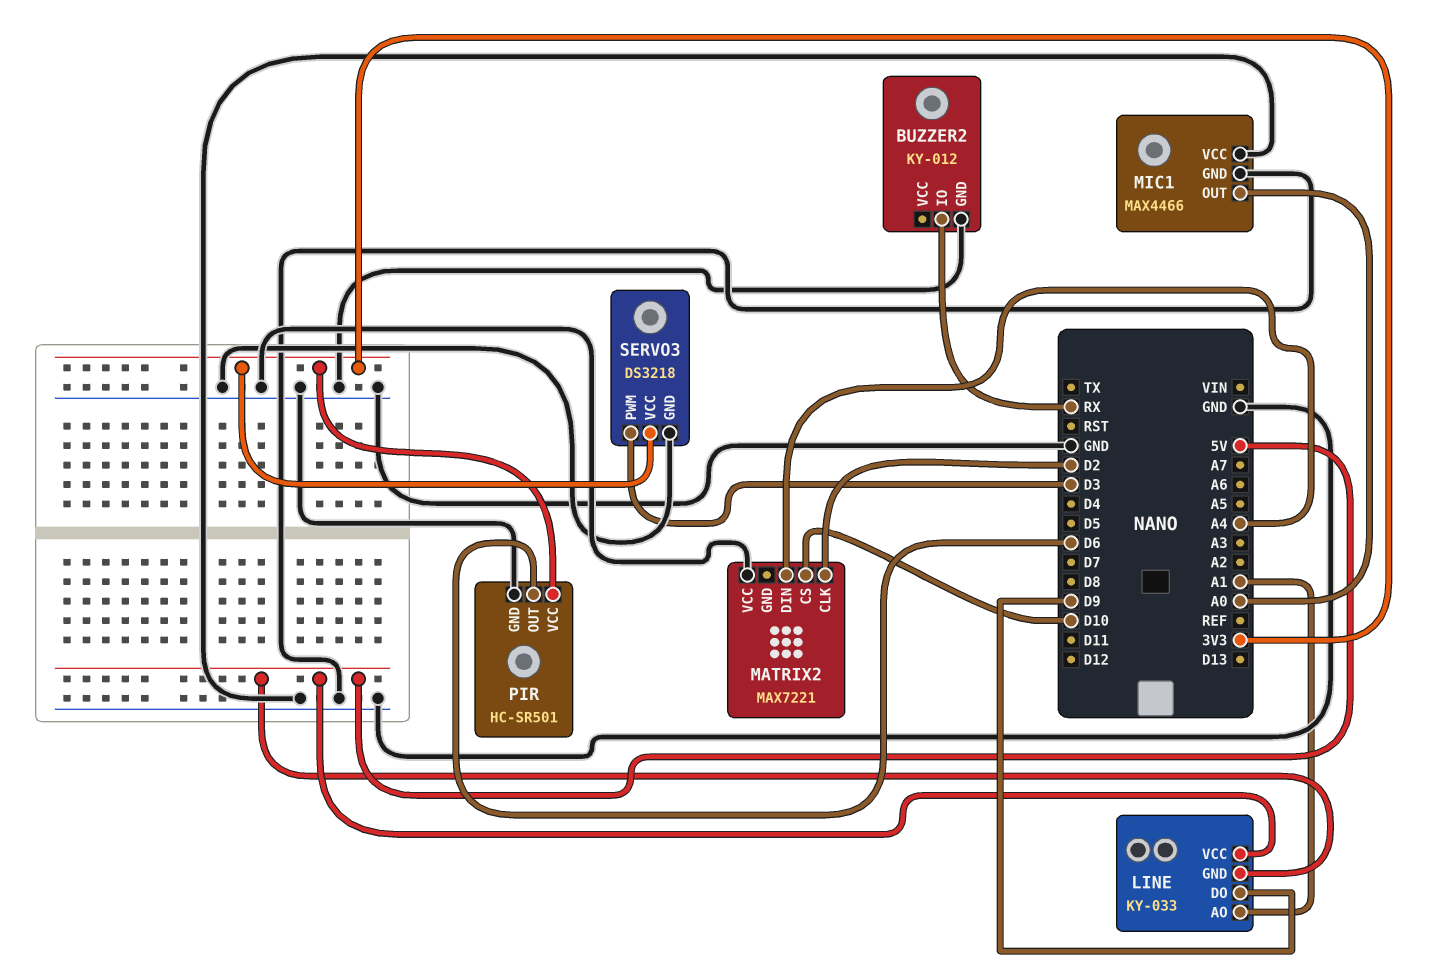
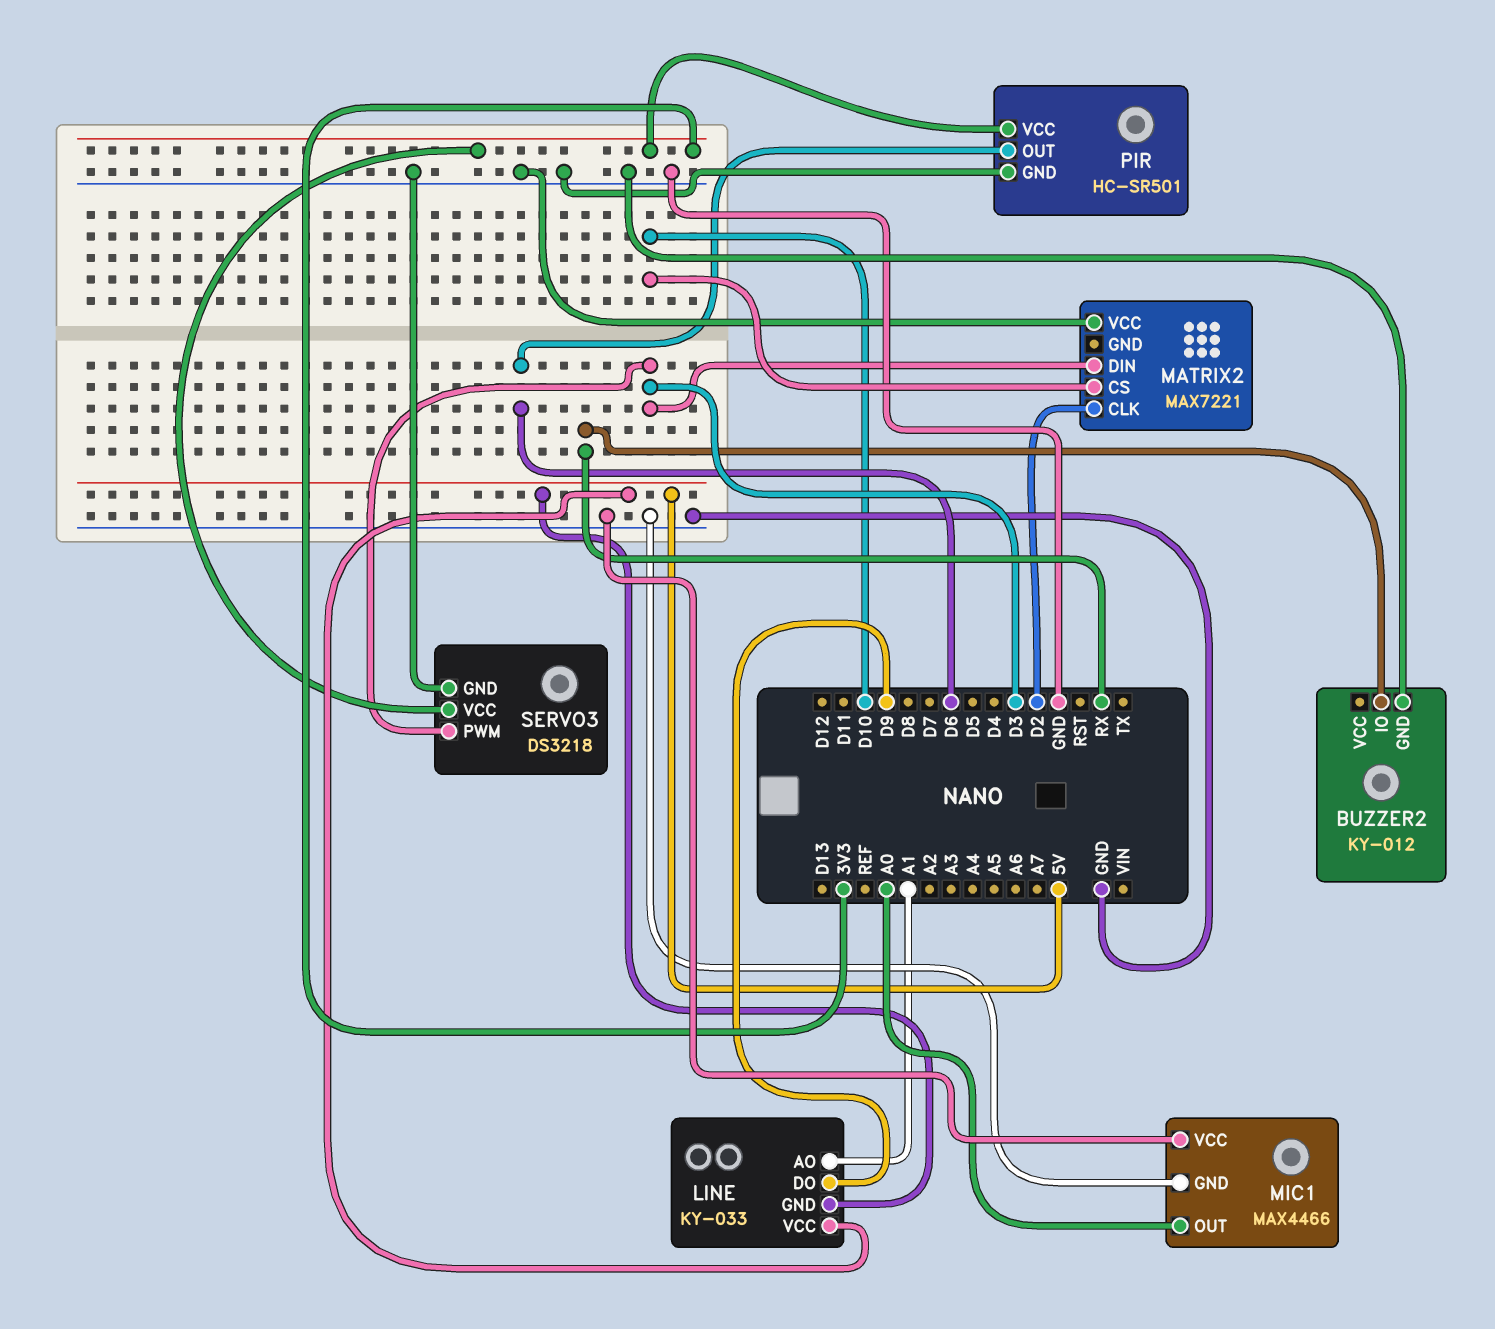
MATRIX2 pin DIN: A4 -> D3

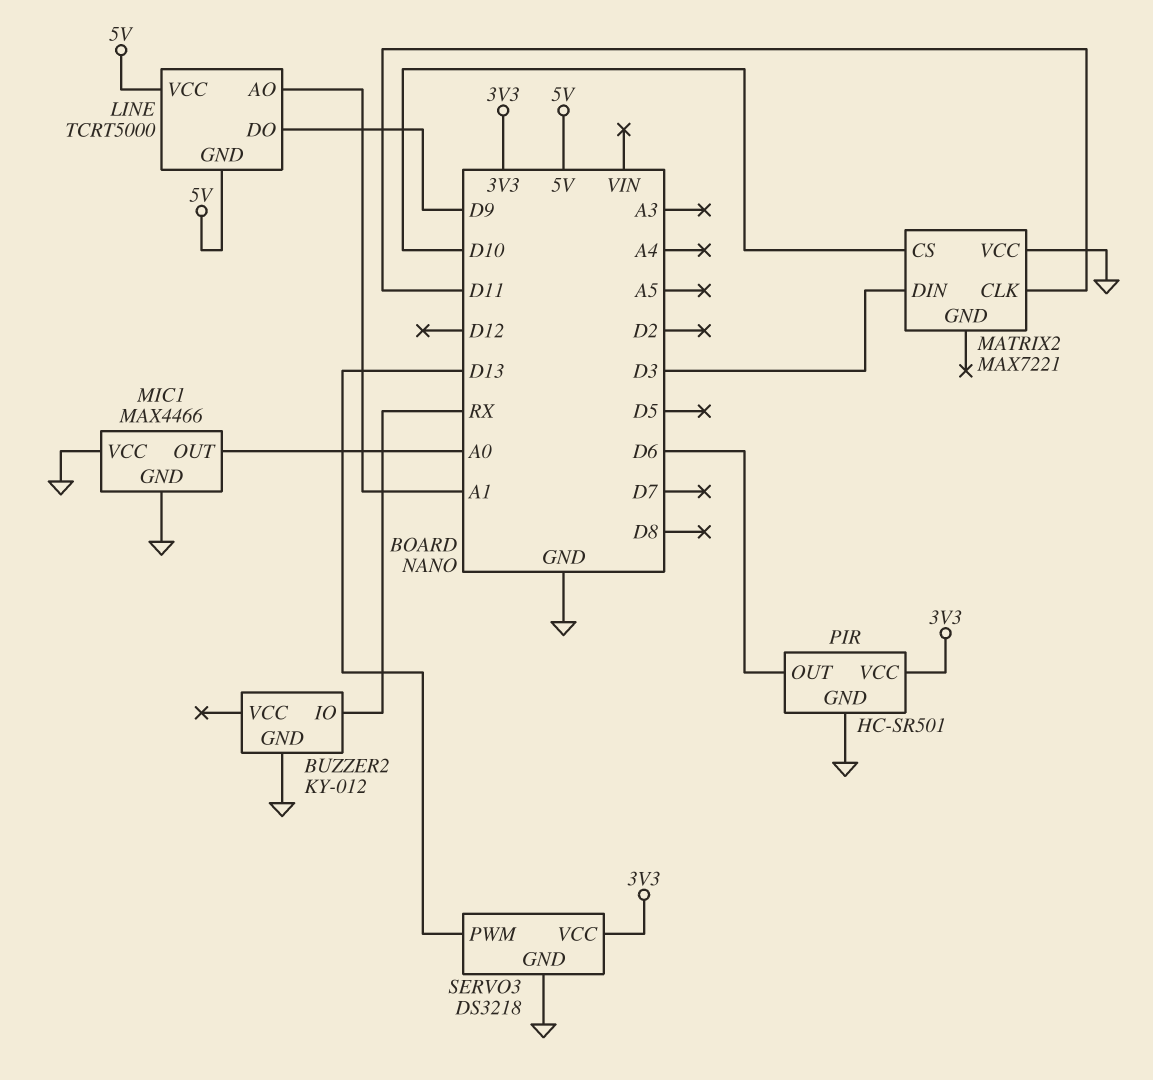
LINE: KY-033 -> TCRT5000
MATRIX2 pin CLK: D2 -> D11
SERVO3 pin PWM: D3 -> D13

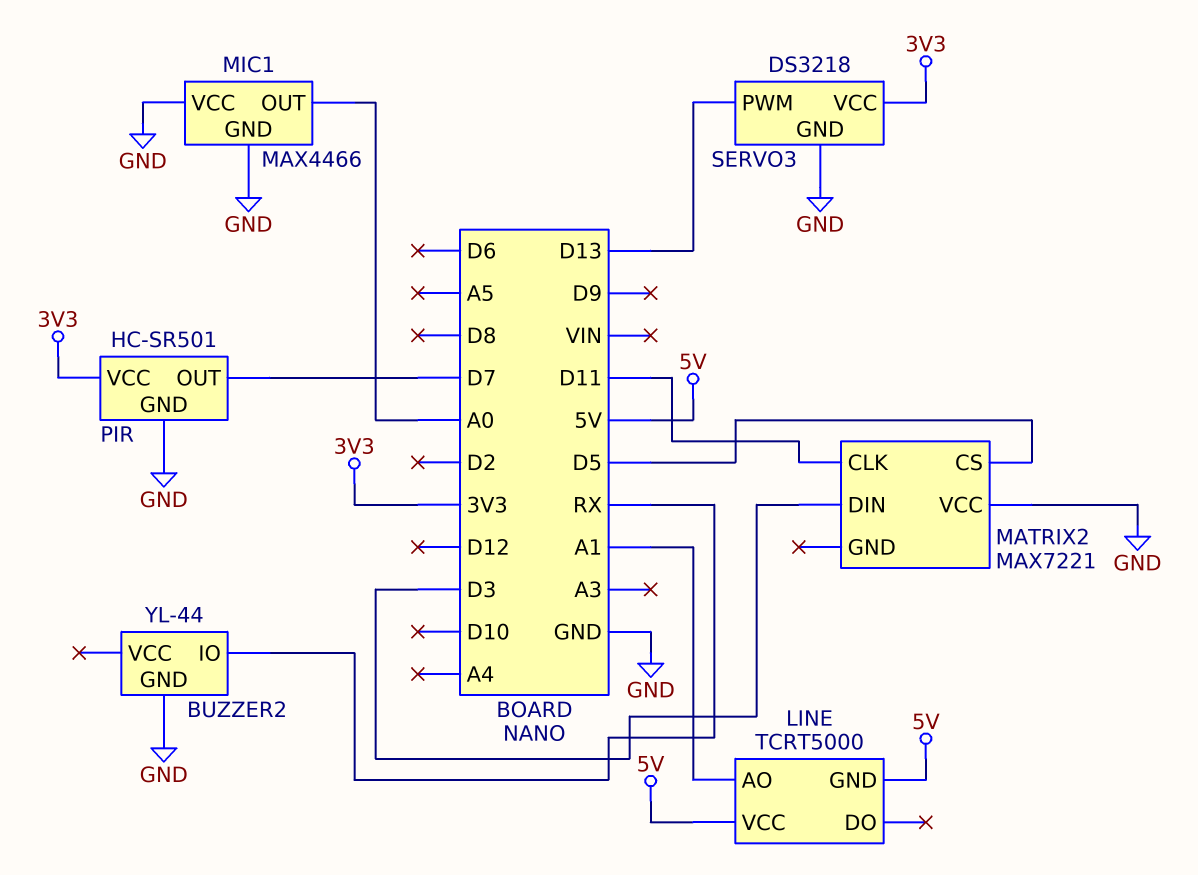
BUZZER2: KY-012 -> YL-44
LINE pin DO: D9 -> none
MATRIX2 pin CS: D10 -> D5
PIR pin OUT: D6 -> D7

